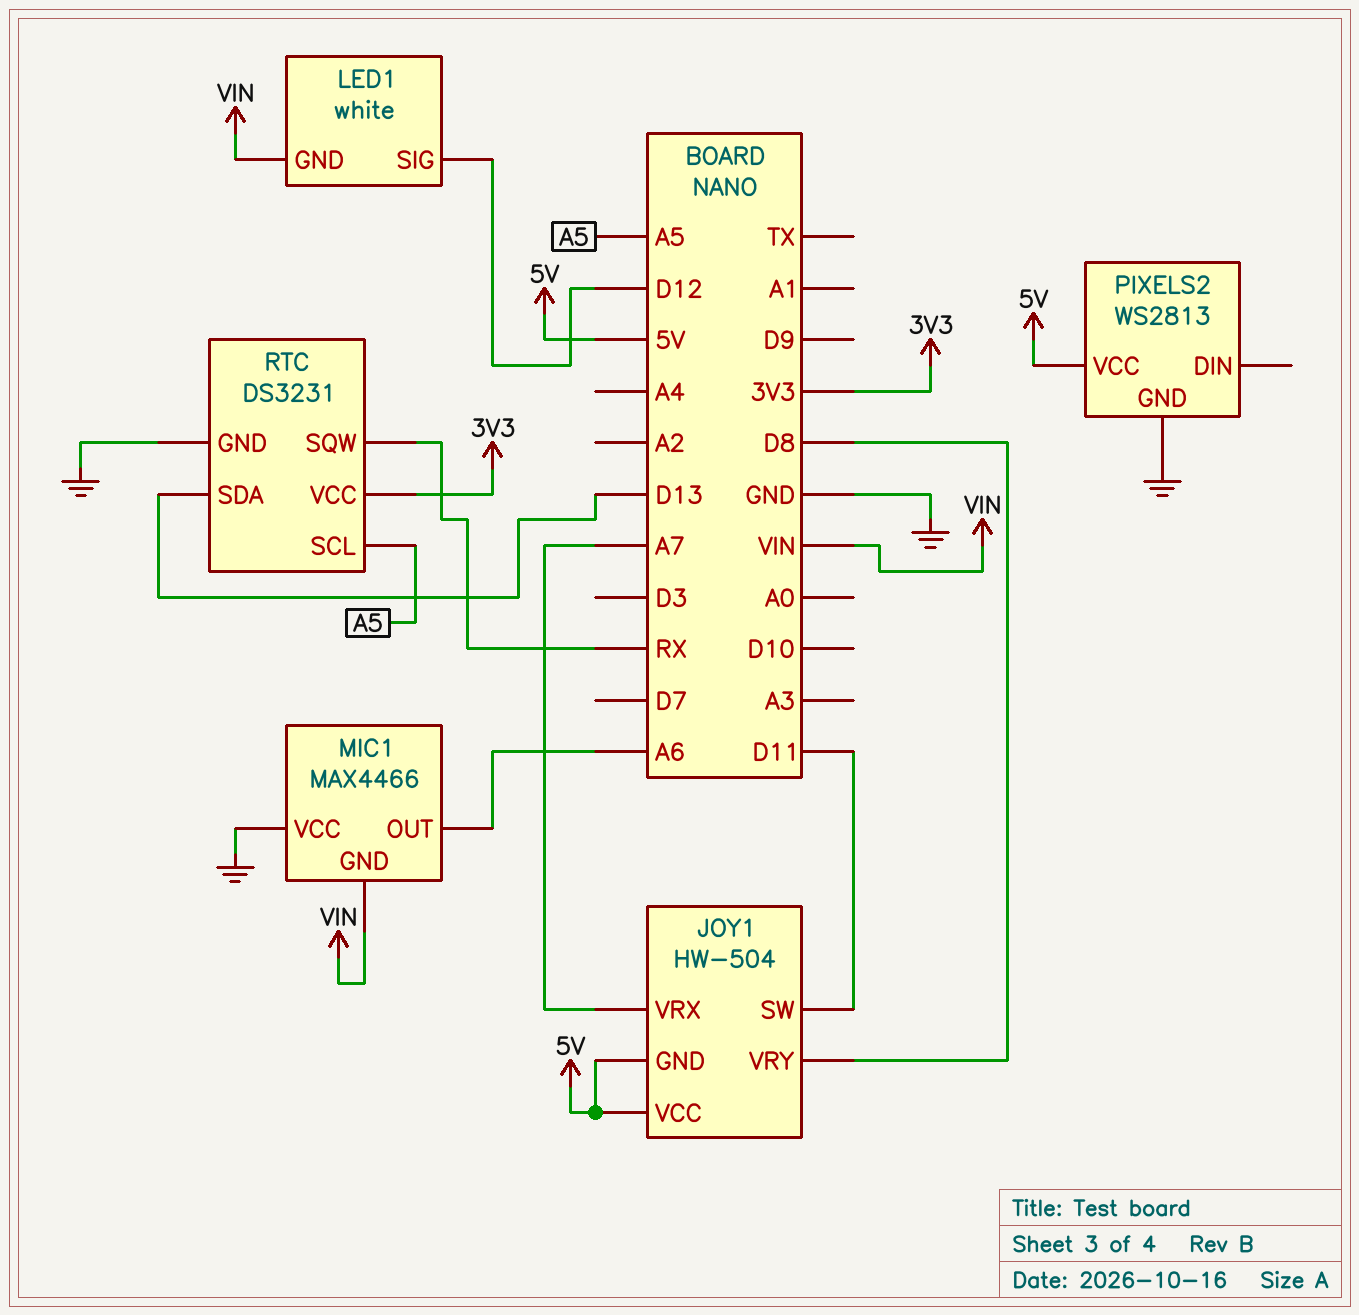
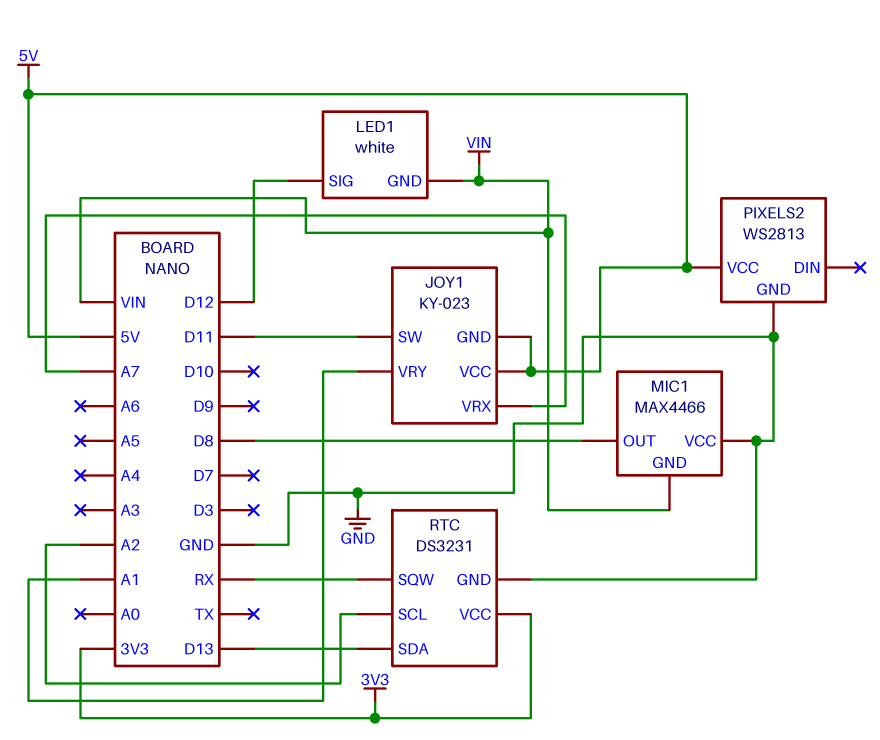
JOY1: HW-504 -> KY-023
JOY1 pin VRY: D8 -> A1
MIC1 pin OUT: A6 -> D8
RTC pin SCL: A5 -> A2

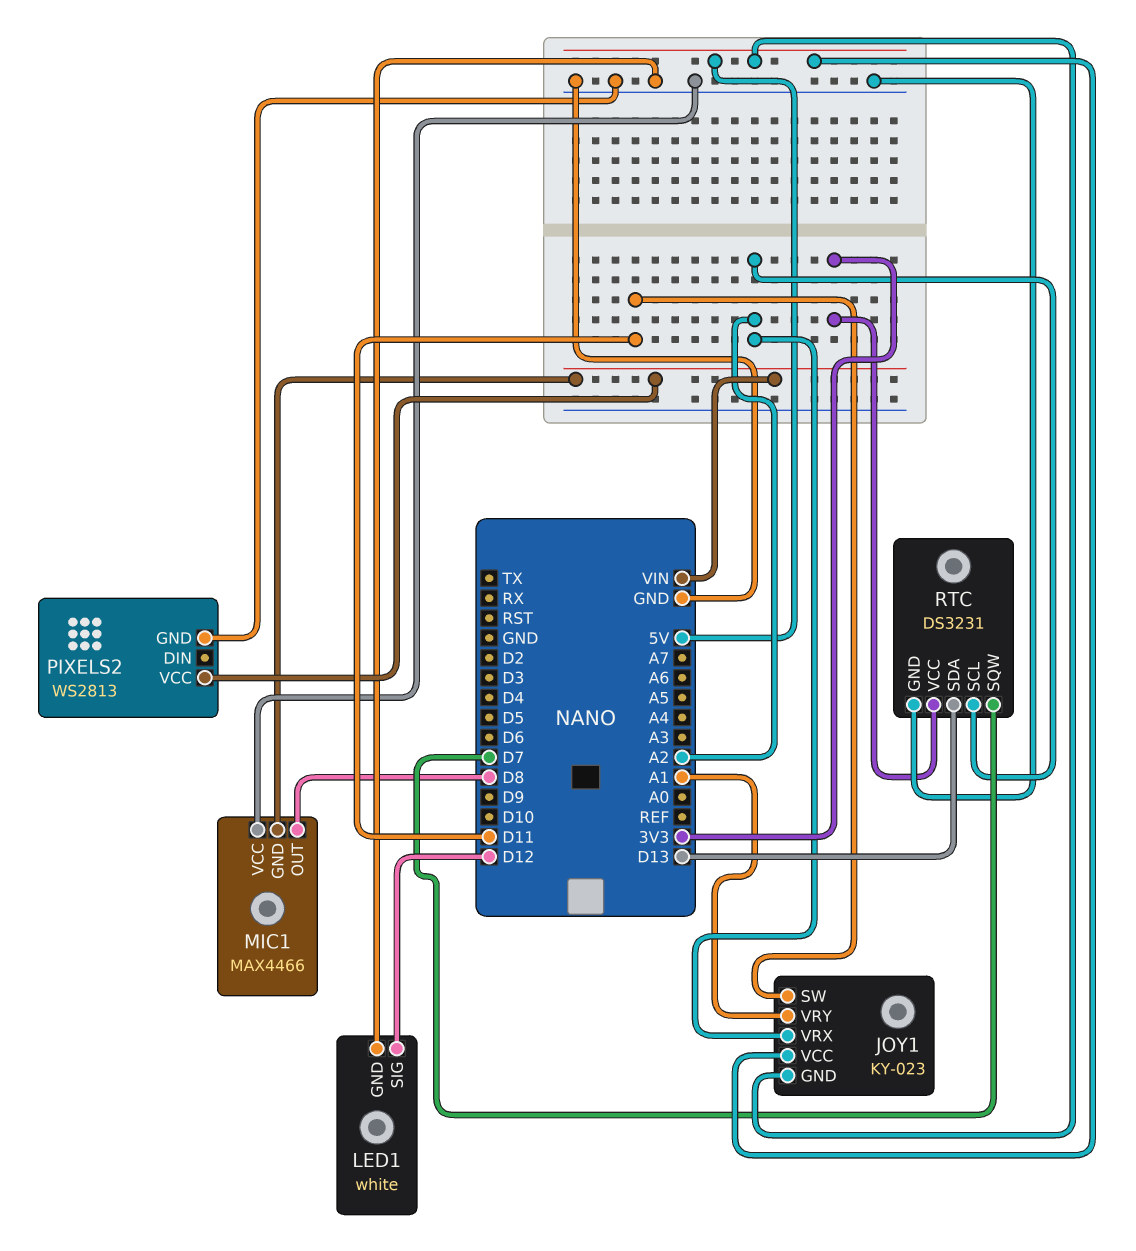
JOY1 pin VRX: A7 -> A2
LED1 pin GND: VIN -> GND
PIXELS2 pin VCC: 5V -> VIN
RTC pin SQW: RX -> D7

